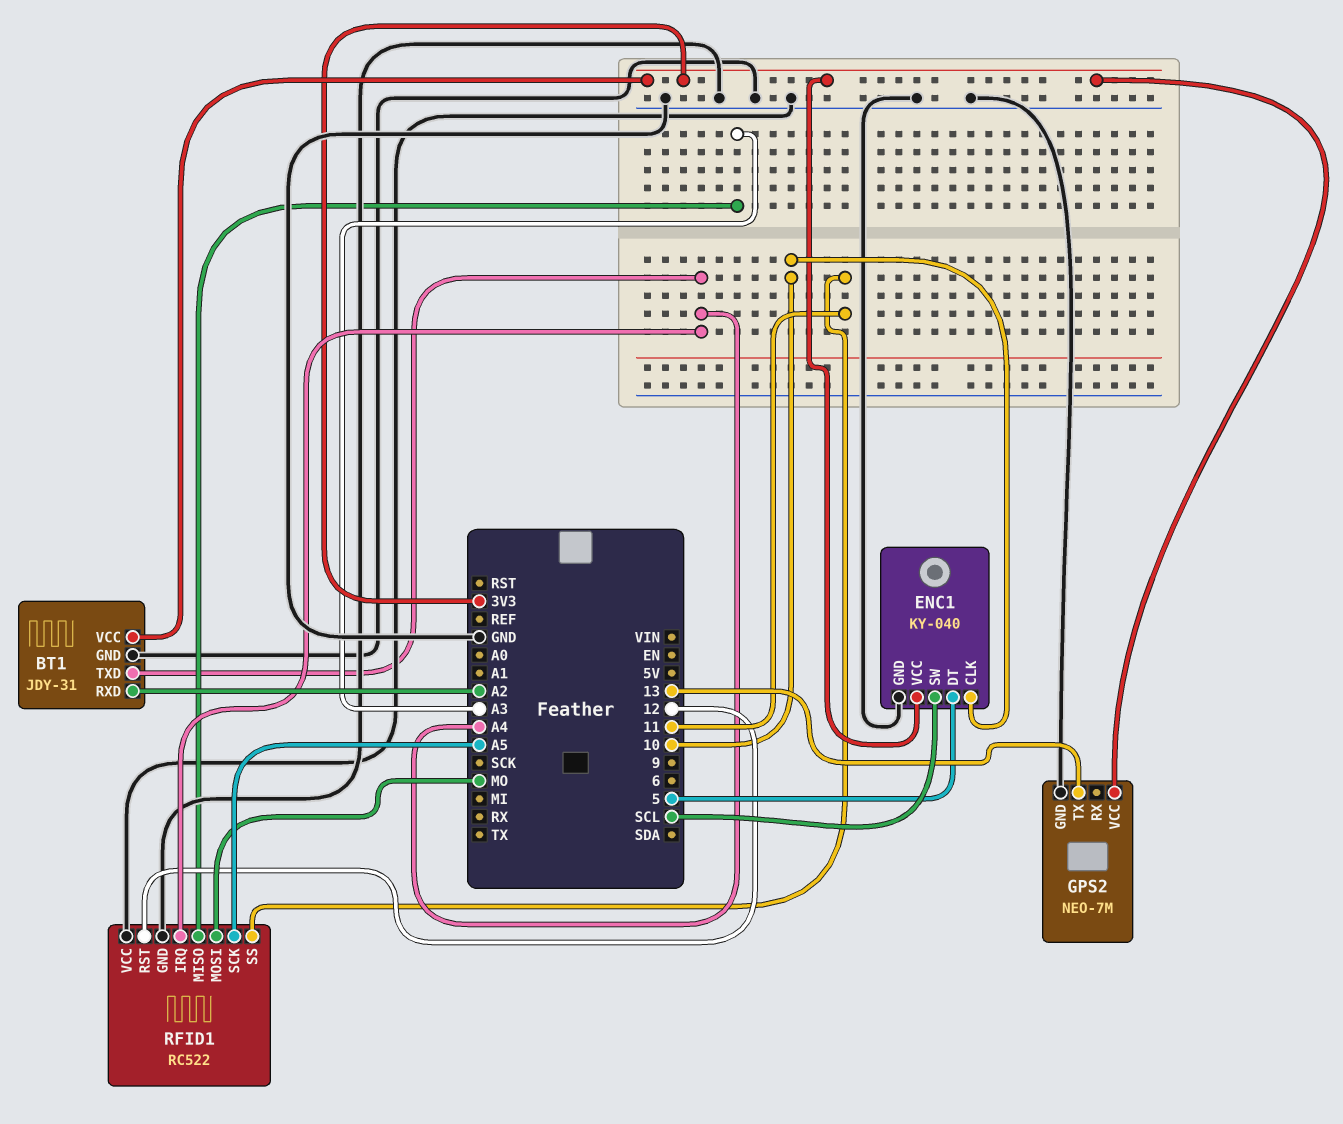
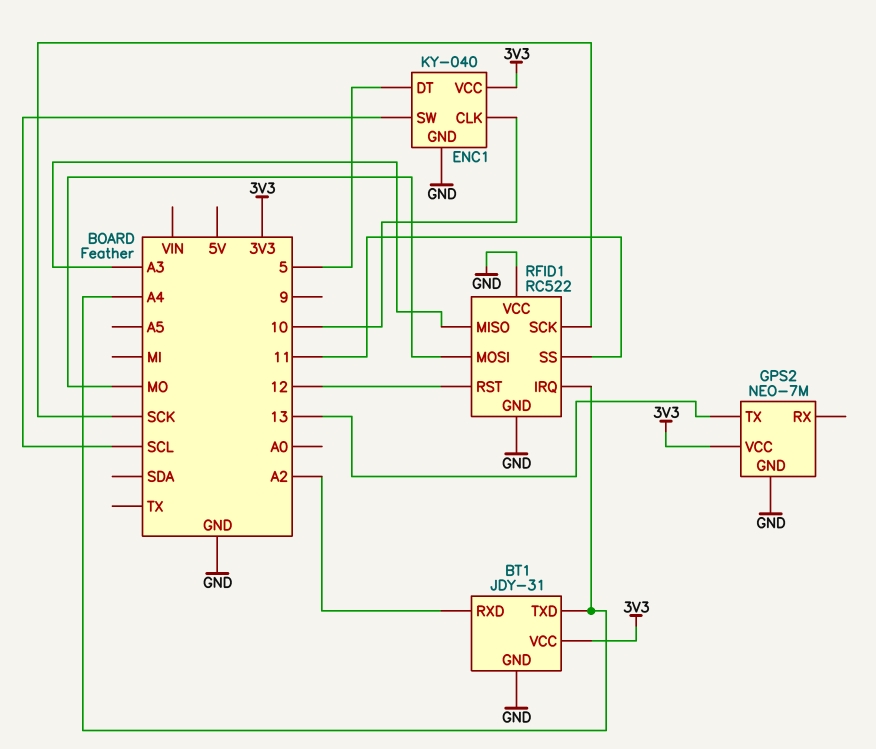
RFID1 pin SCK: A5 -> SCK

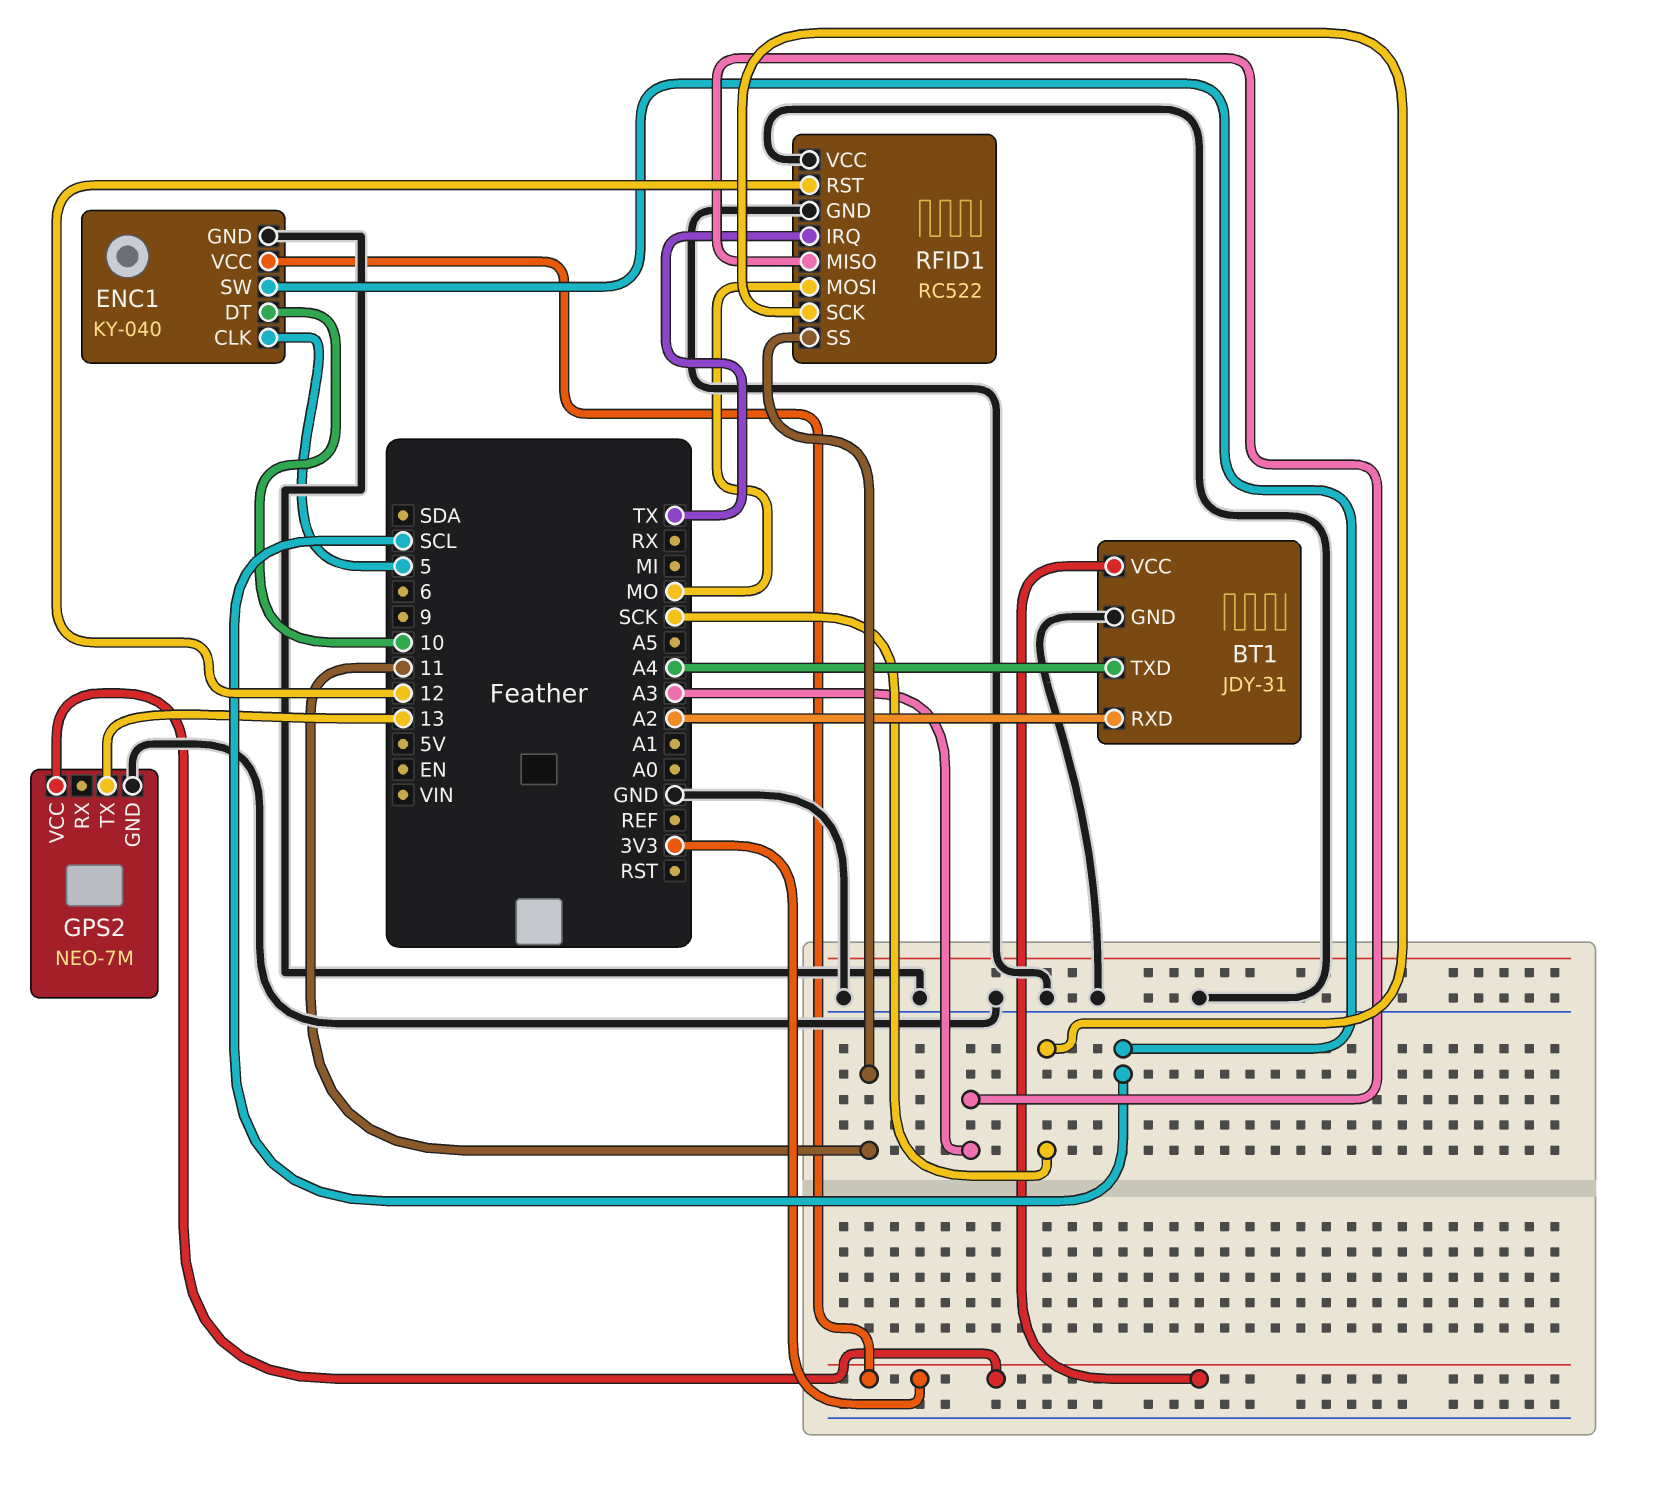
ENC1 pin CLK: 10 -> 5
ENC1 pin DT: 5 -> 10
RFID1 pin IRQ: A4 -> TX

